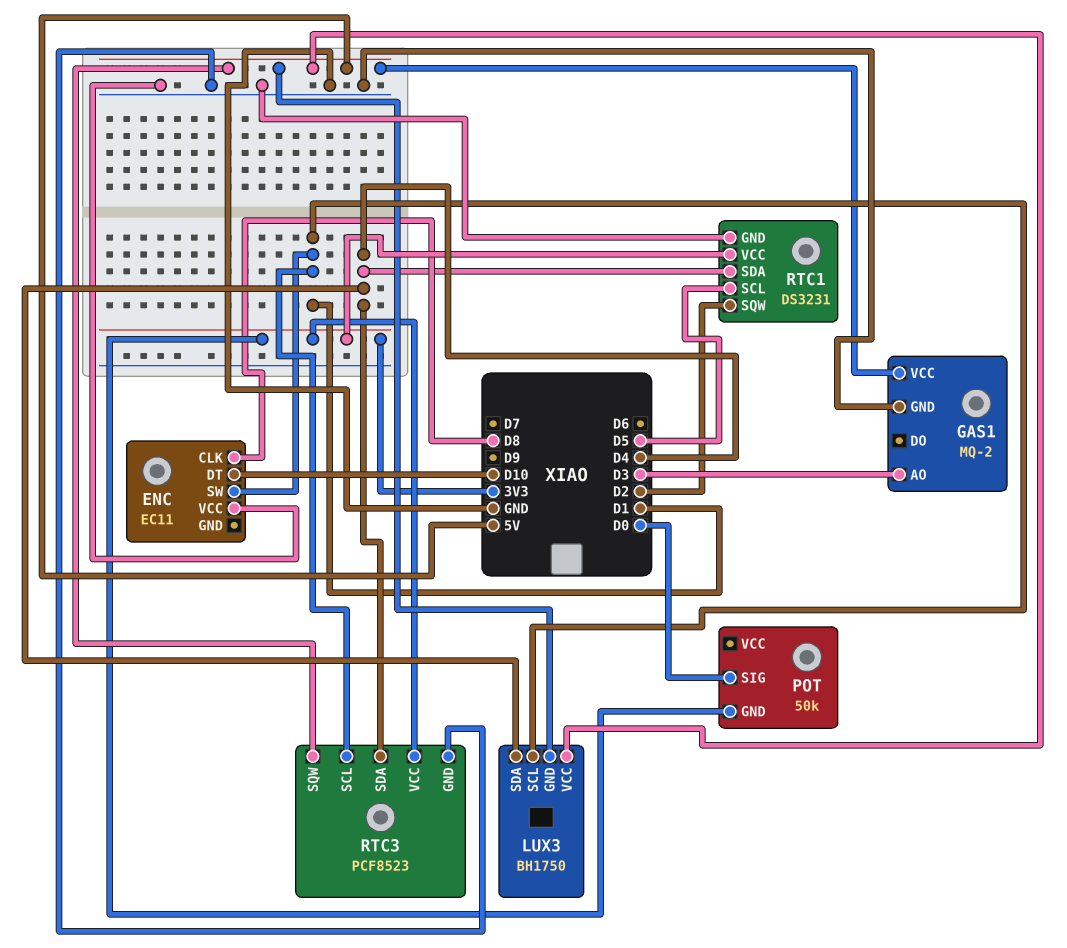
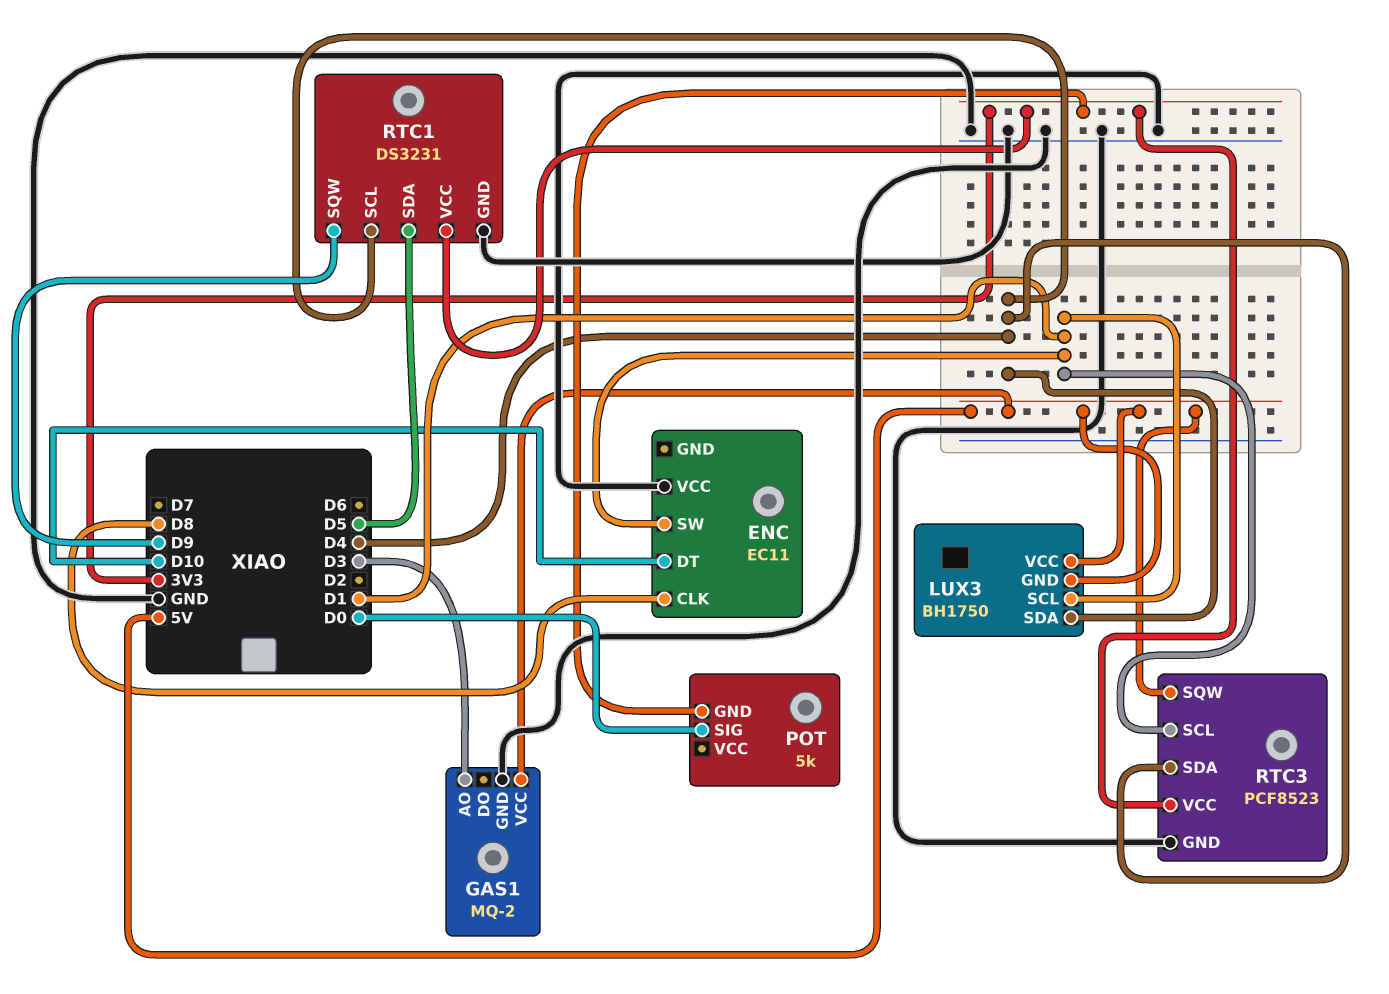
POT: 50k -> 5k
RTC1 pin SCL: D5 -> D4
RTC1 pin SDA: D4 -> D5
RTC1 pin SQW: D2 -> D9

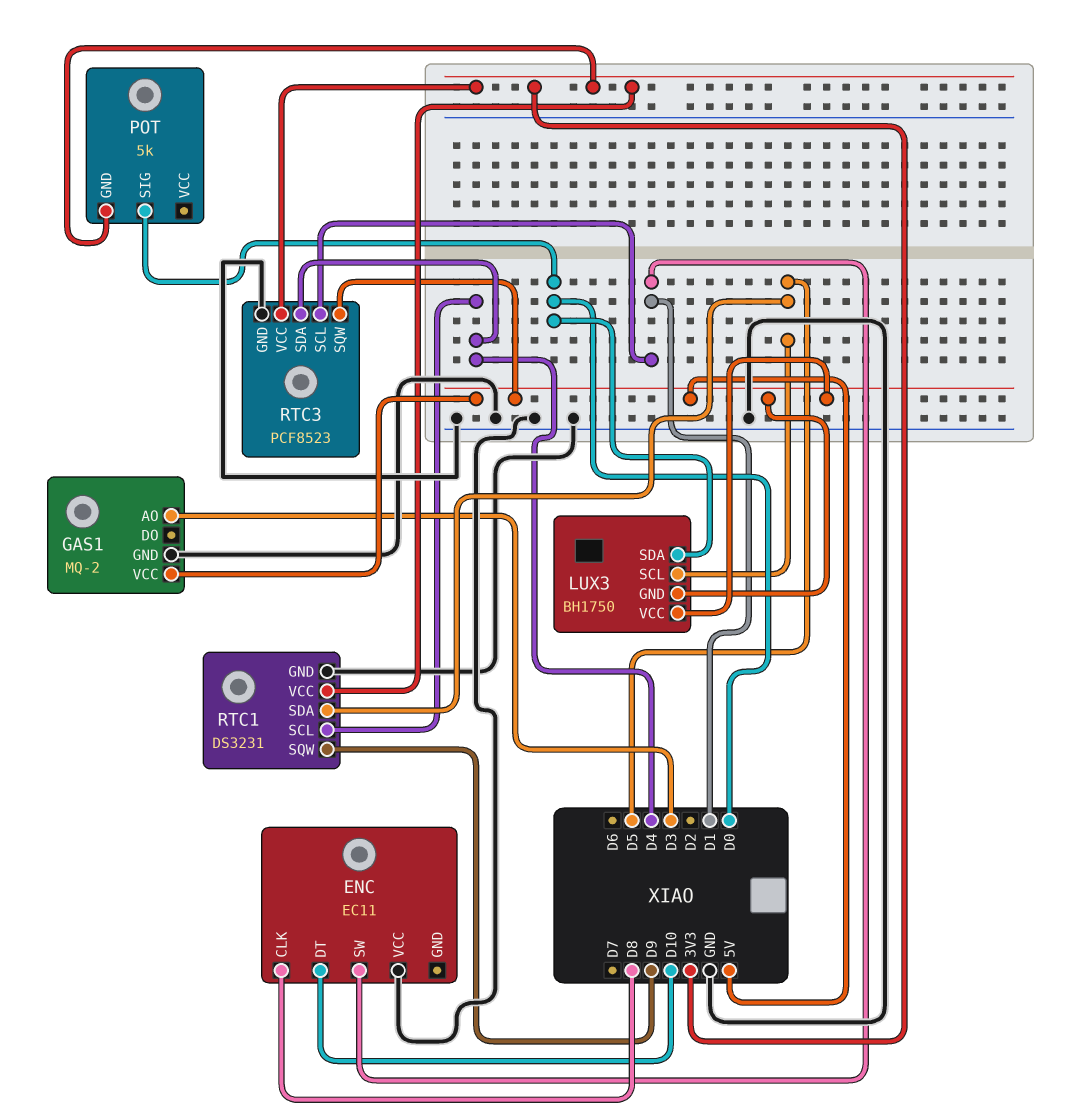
LUX3 pin SCL: D1 -> D5
LUX3 pin SDA: D4 -> D0

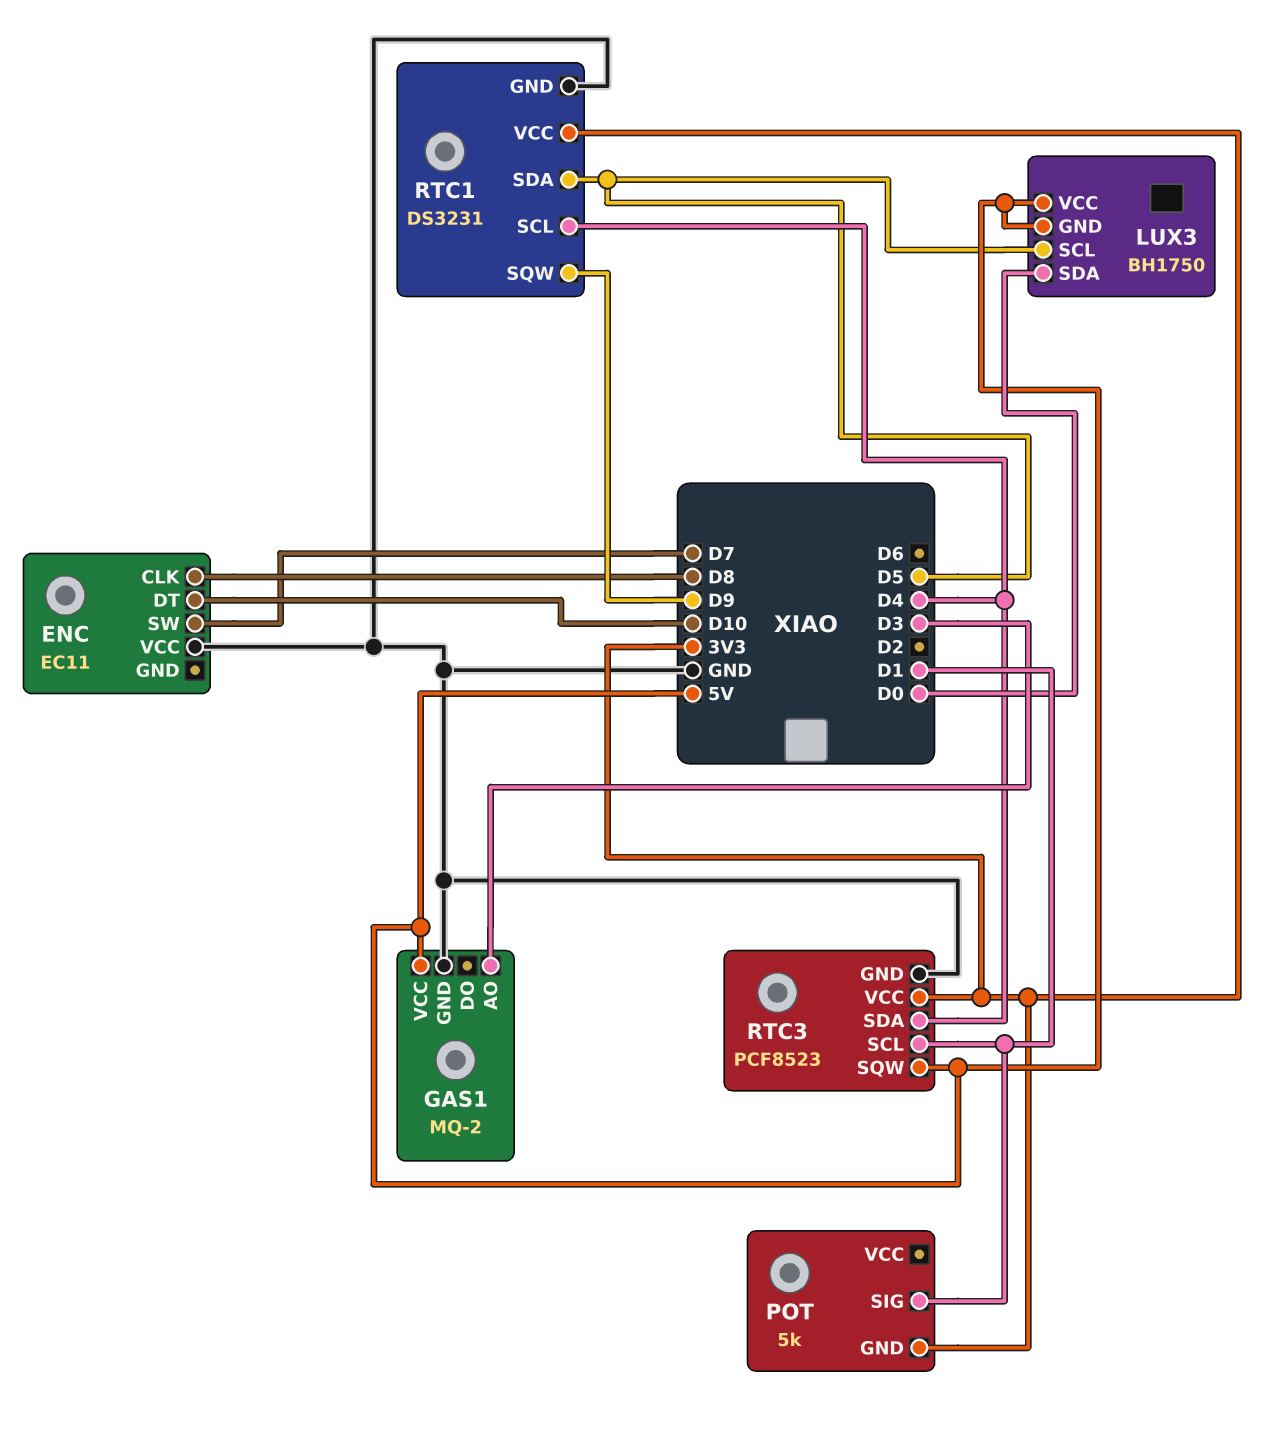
ENC pin SW: D1 -> D7
POT pin SIG: D0 -> D1

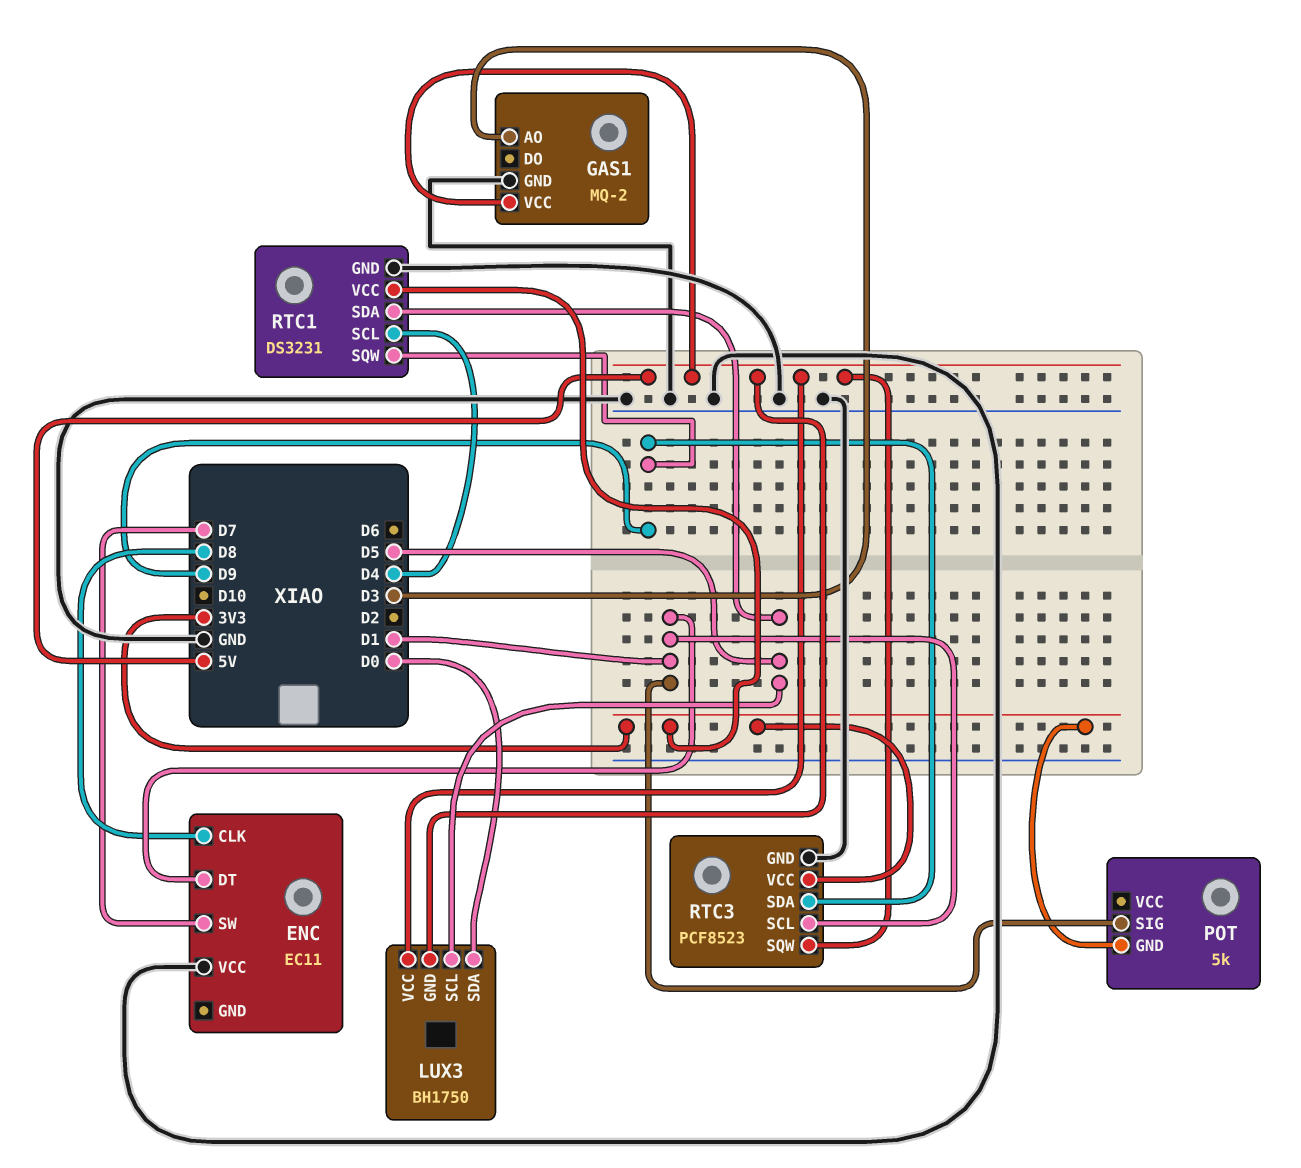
ENC pin DT: D10 -> D1
RTC3 pin SDA: D4 -> D9

